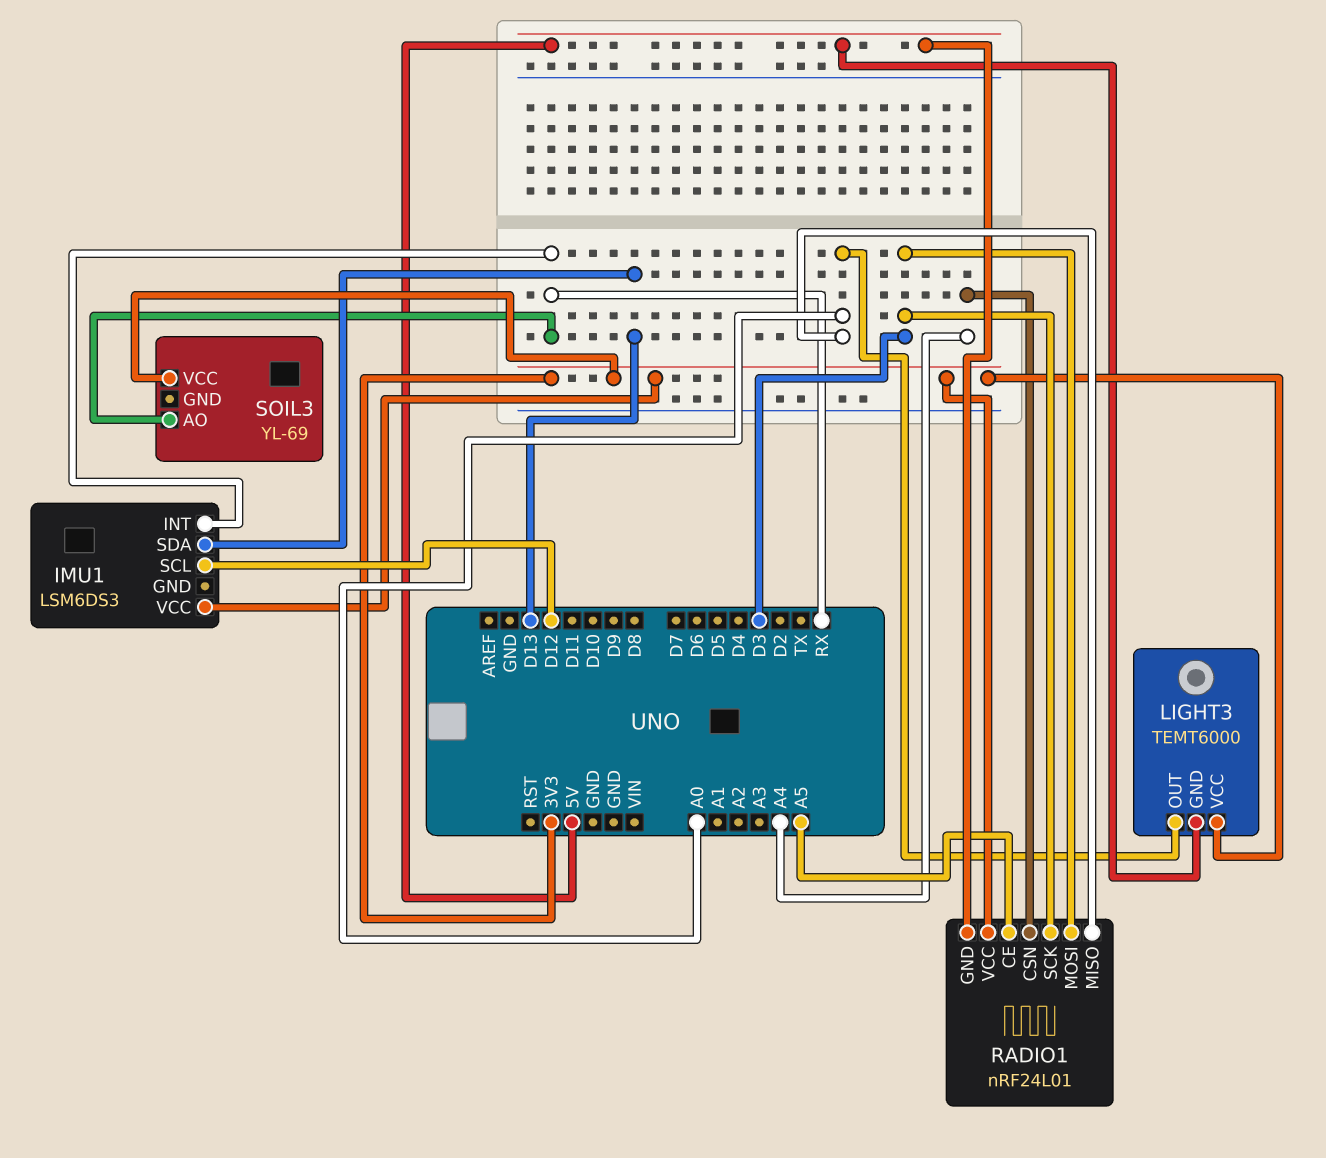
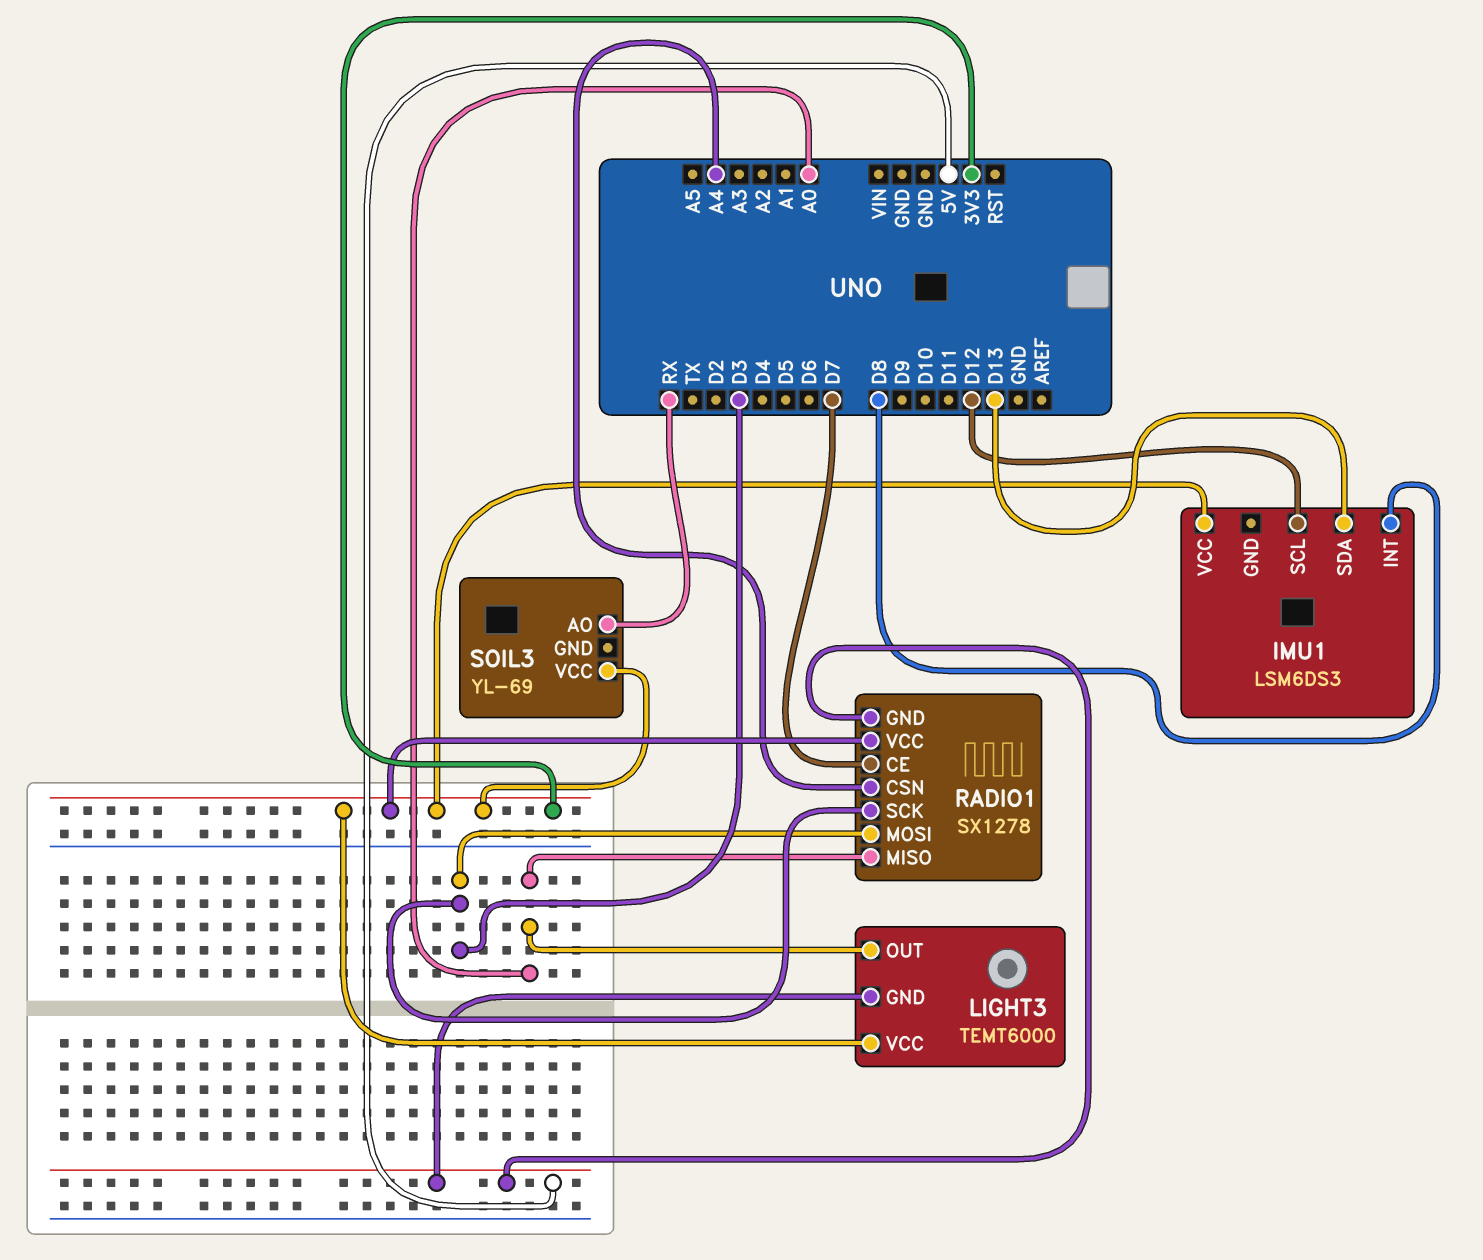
IMU1 pin INT: RX -> D8
RADIO1: nRF24L01 -> SX1278
RADIO1 pin CE: A5 -> D7

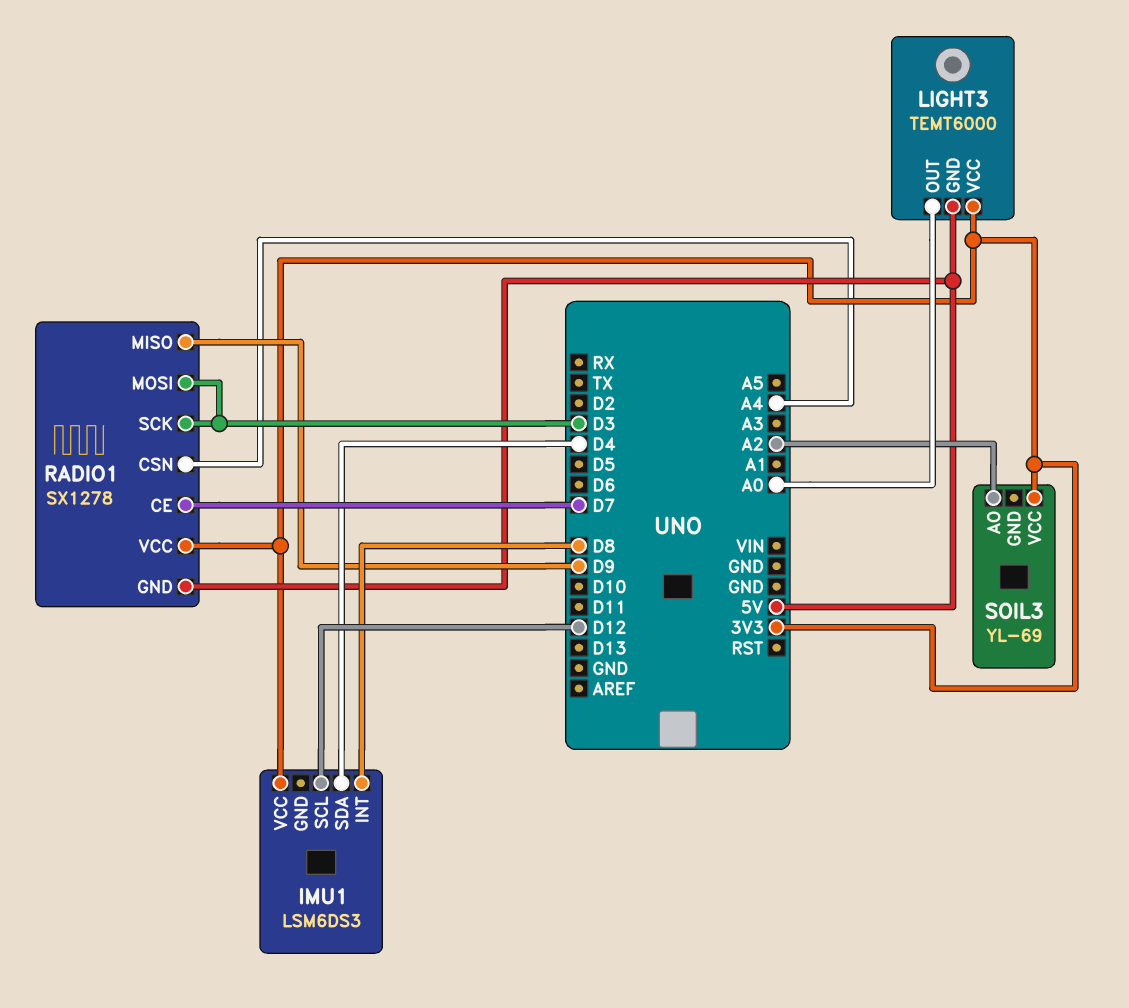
IMU1 pin SDA: D13 -> D4
RADIO1 pin MISO: A0 -> D9
SOIL3 pin AO: RX -> A2

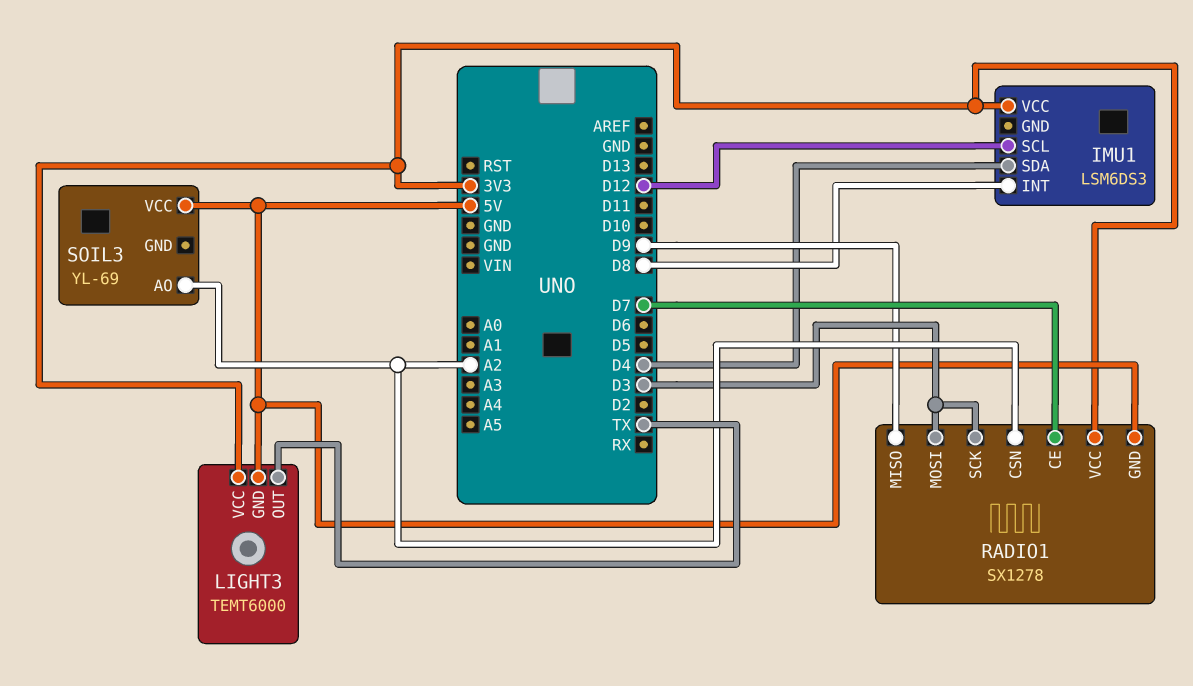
LIGHT3 pin OUT: A0 -> TX
RADIO1 pin CSN: A4 -> A2
SOIL3 pin VCC: 3V3 -> 5V

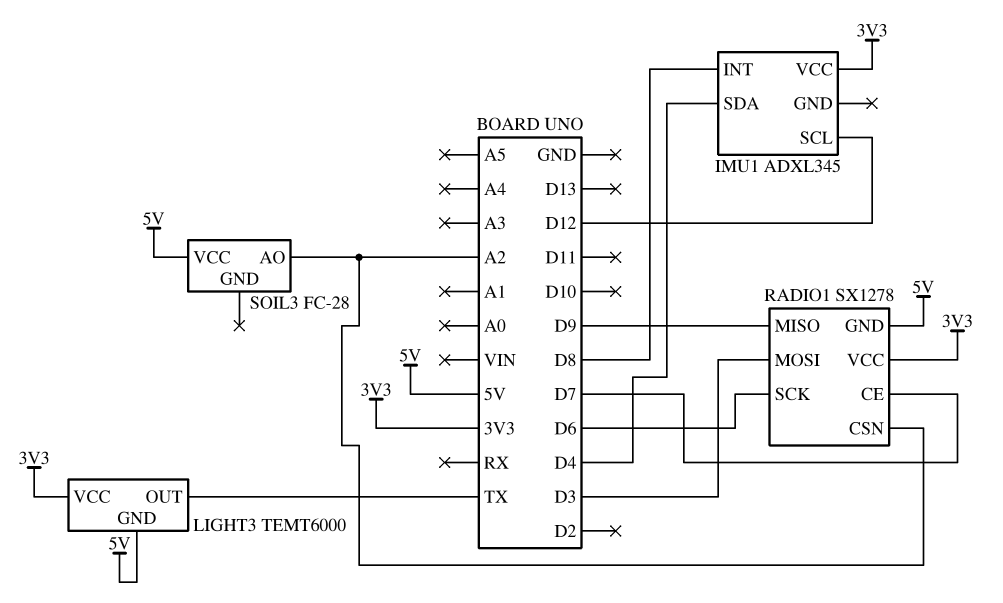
IMU1: LSM6DS3 -> ADXL345
RADIO1 pin SCK: D3 -> D6
SOIL3: YL-69 -> FC-28

